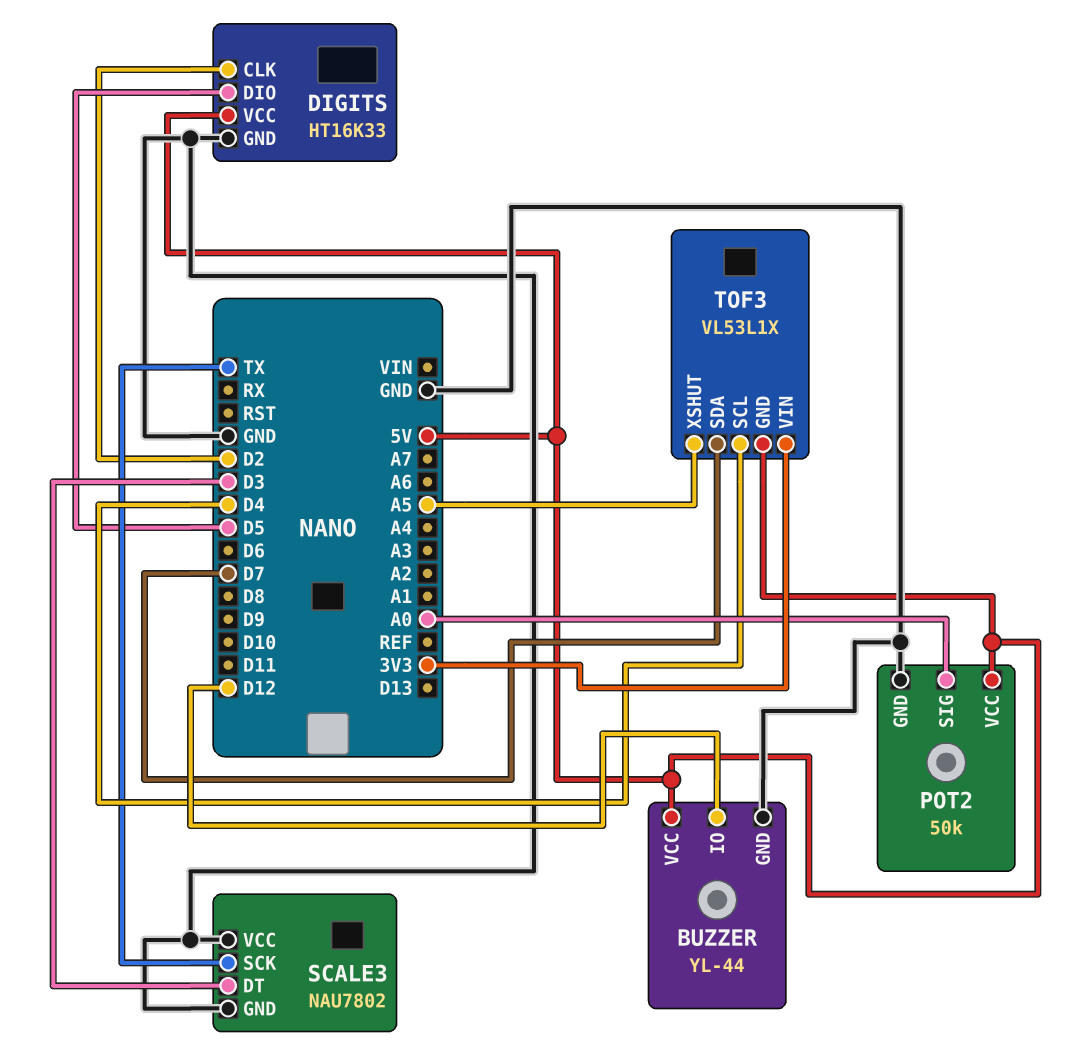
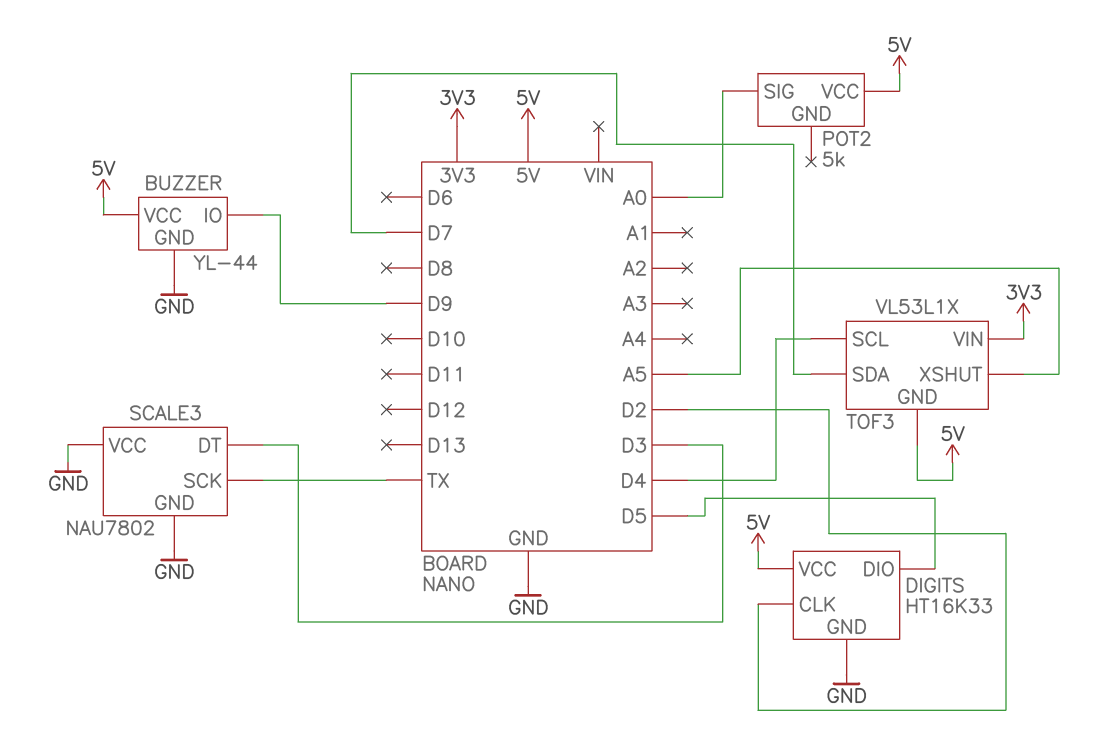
BUZZER pin IO: D12 -> D9
POT2: 50k -> 5k
POT2 pin GND: GND -> none

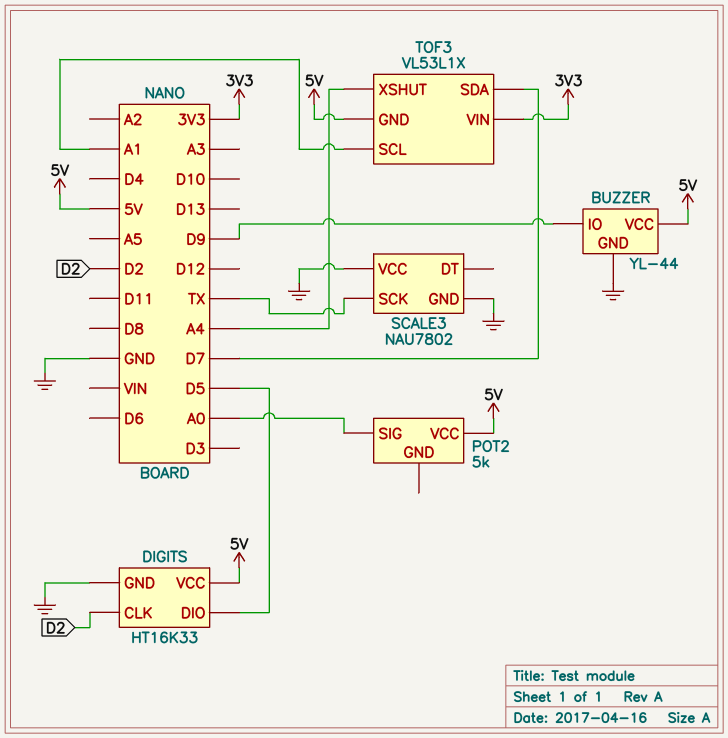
SCALE3 pin DT: D3 -> none
TOF3 pin SCL: D4 -> A1
TOF3 pin XSHUT: A5 -> A4

